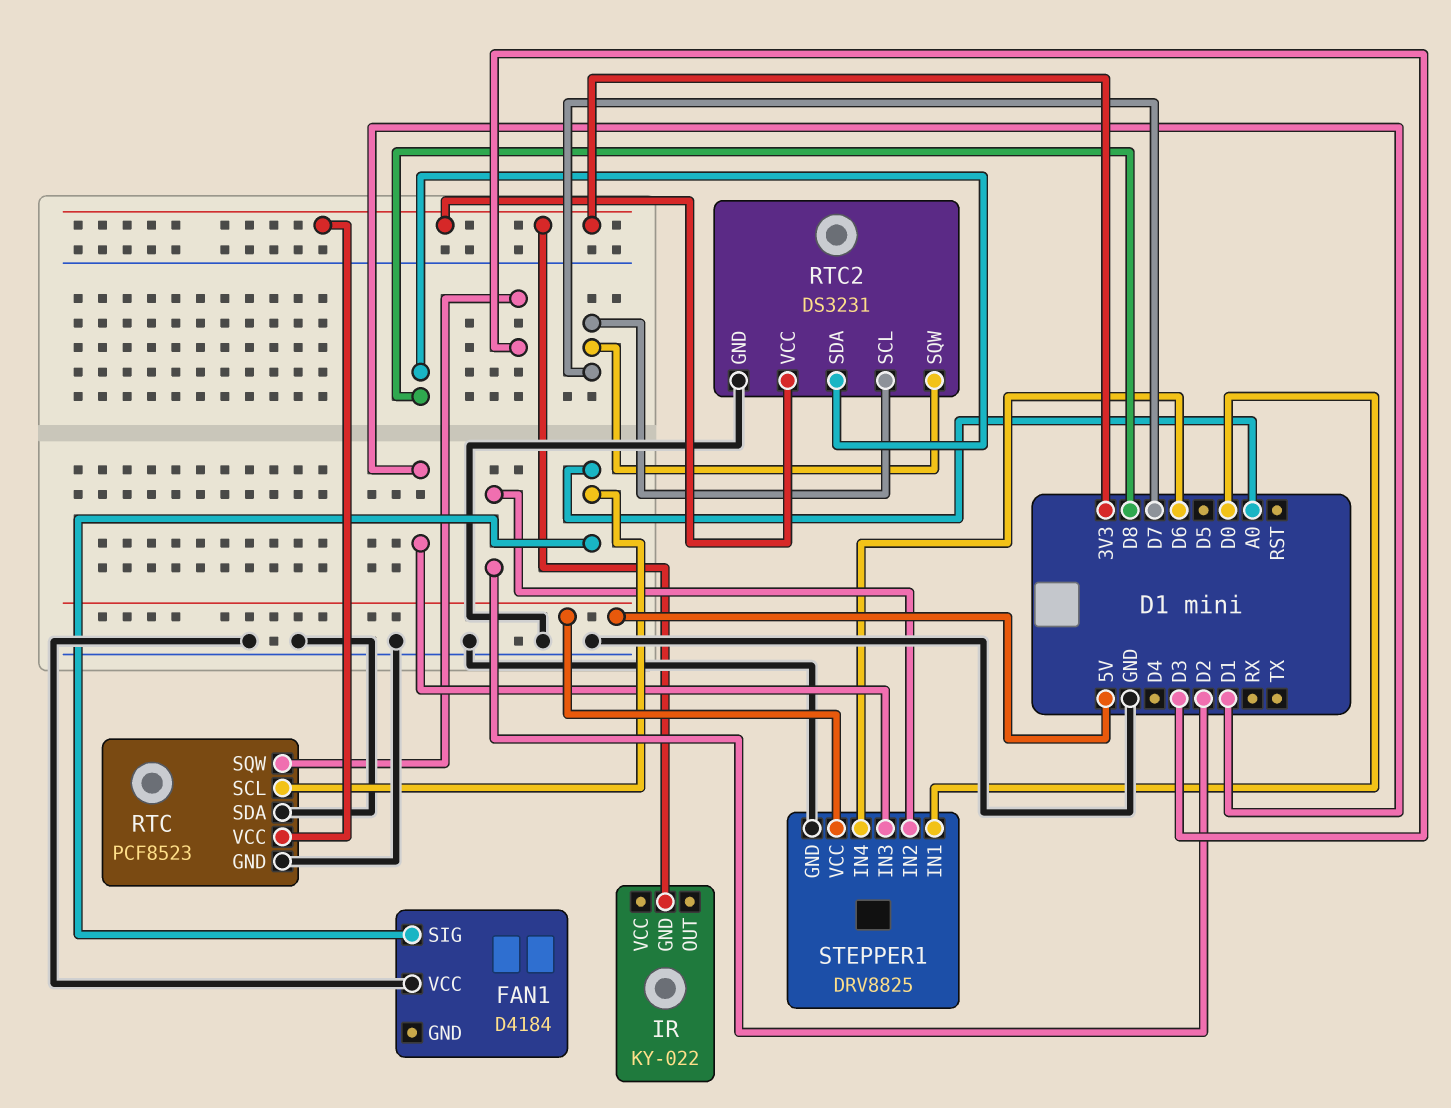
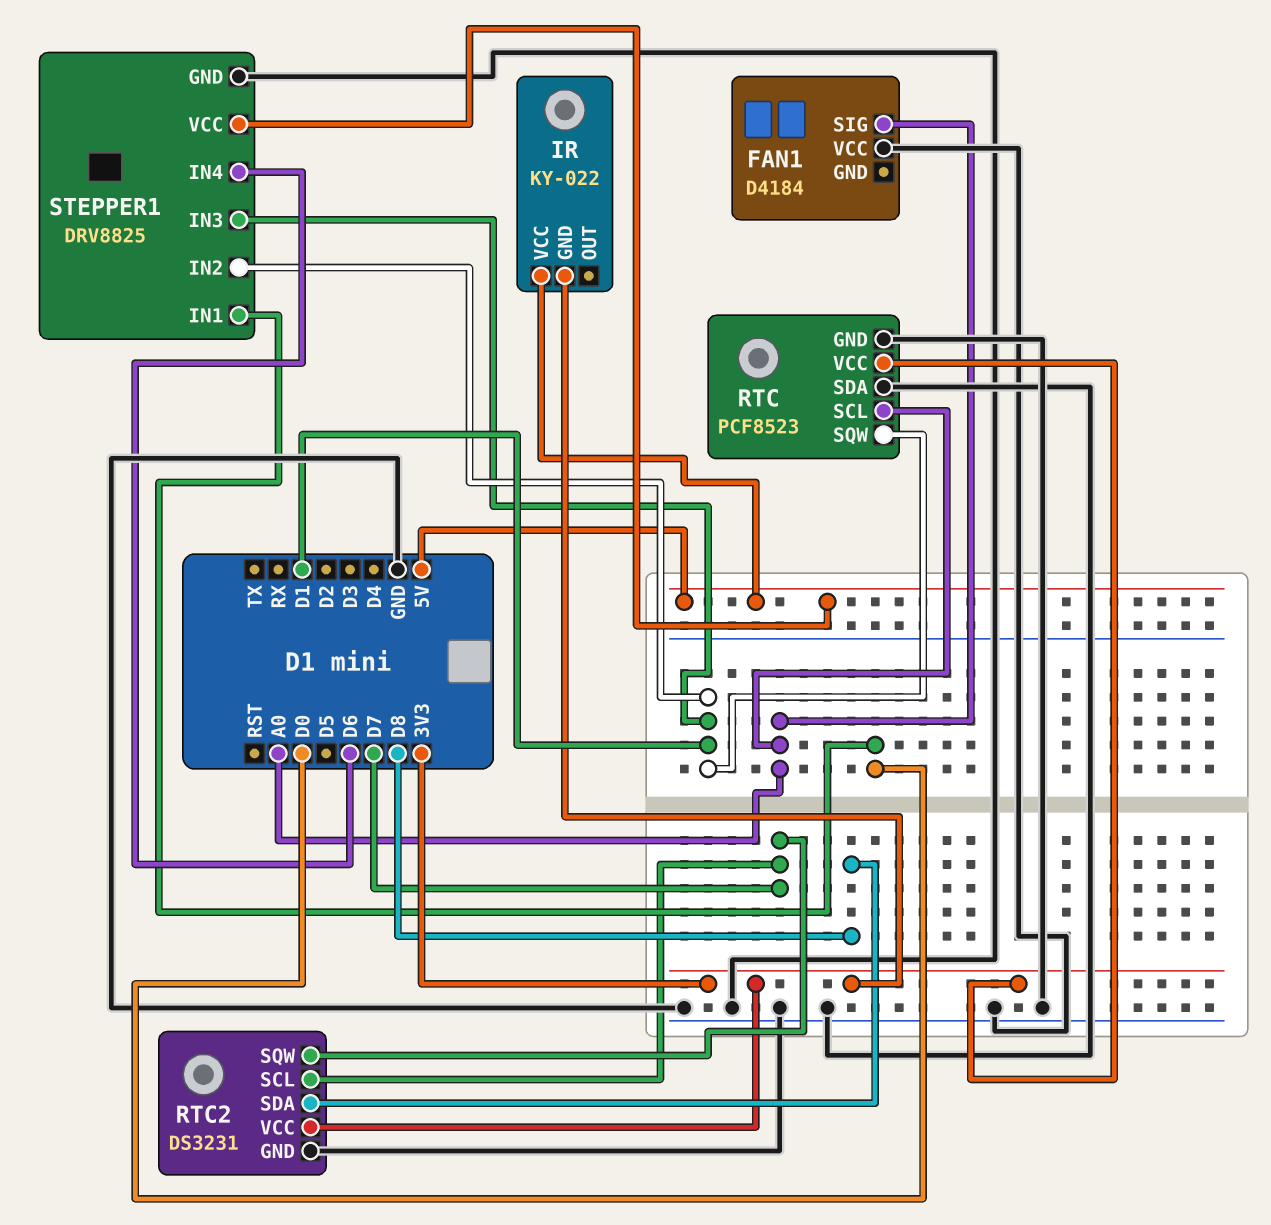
IR pin VCC: none -> 5V
RTC pin SQW: D3 -> D1
STEPPER1 pin IN2: D2 -> D1

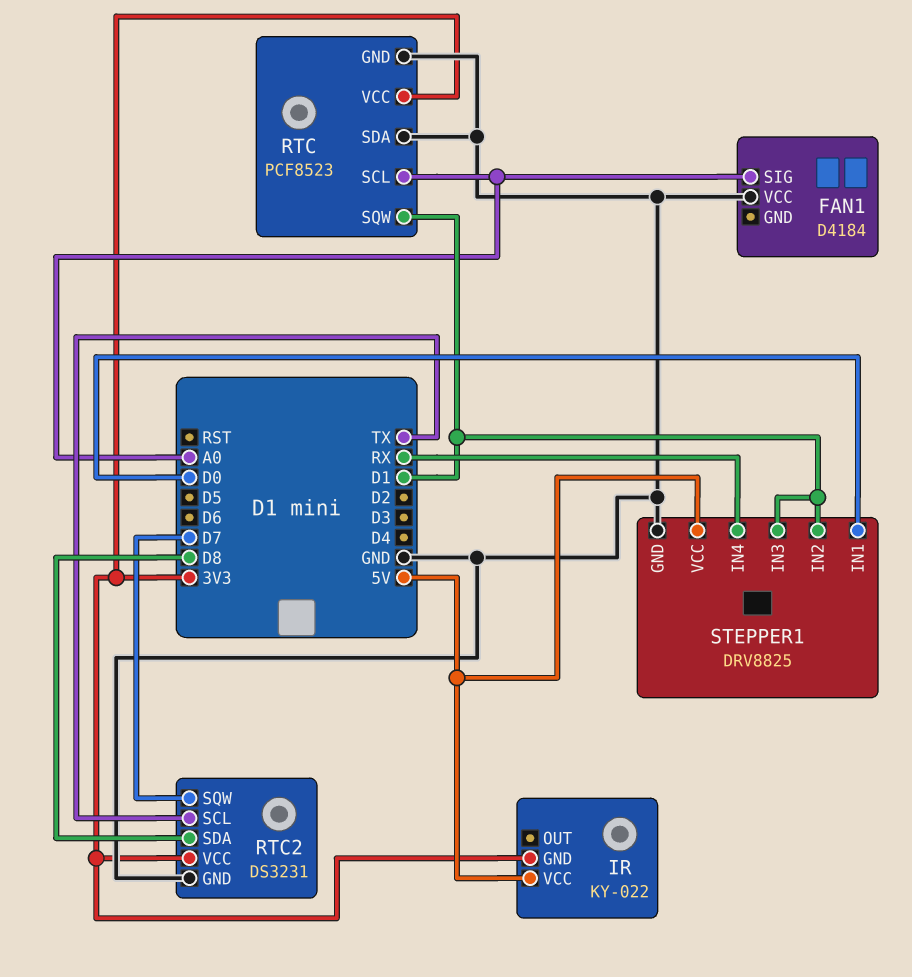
RTC2 pin SCL: D7 -> TX
STEPPER1 pin IN4: D6 -> RX

